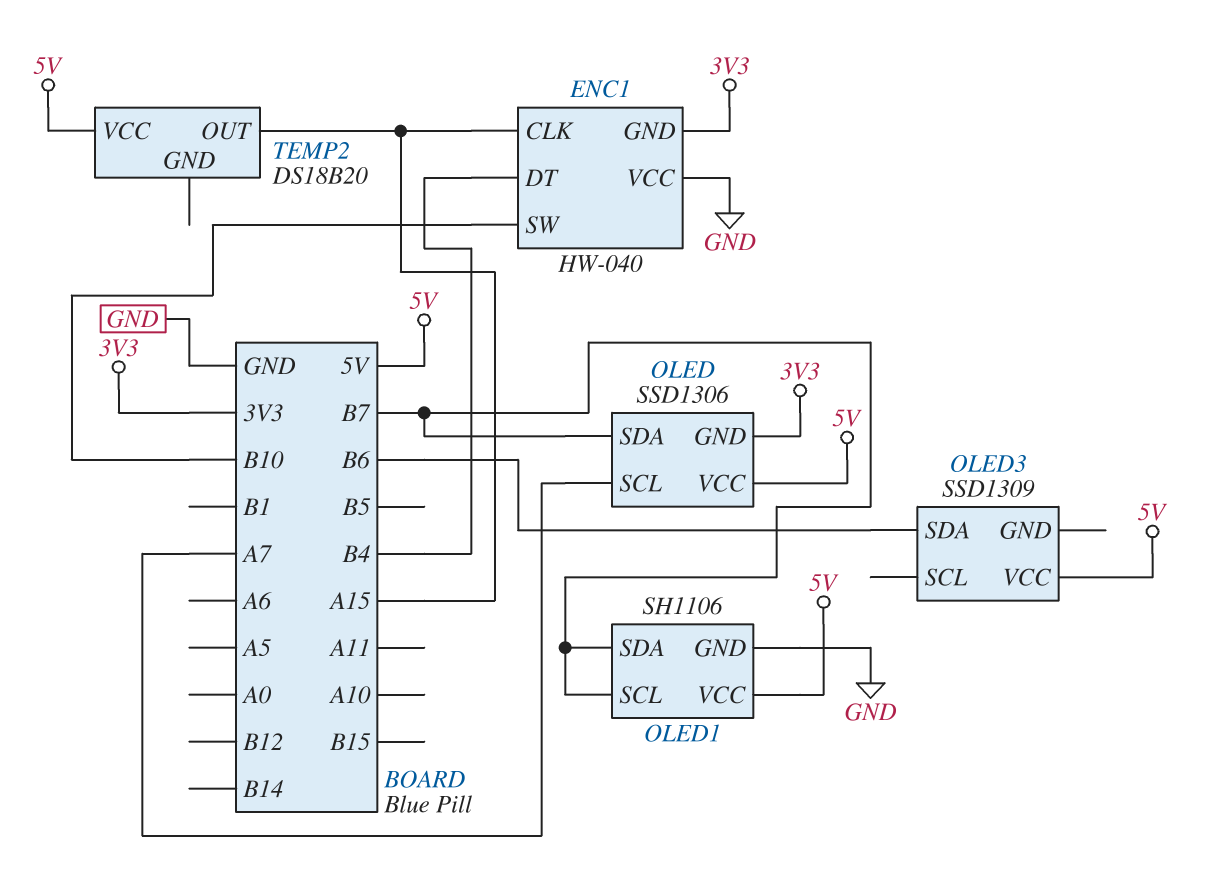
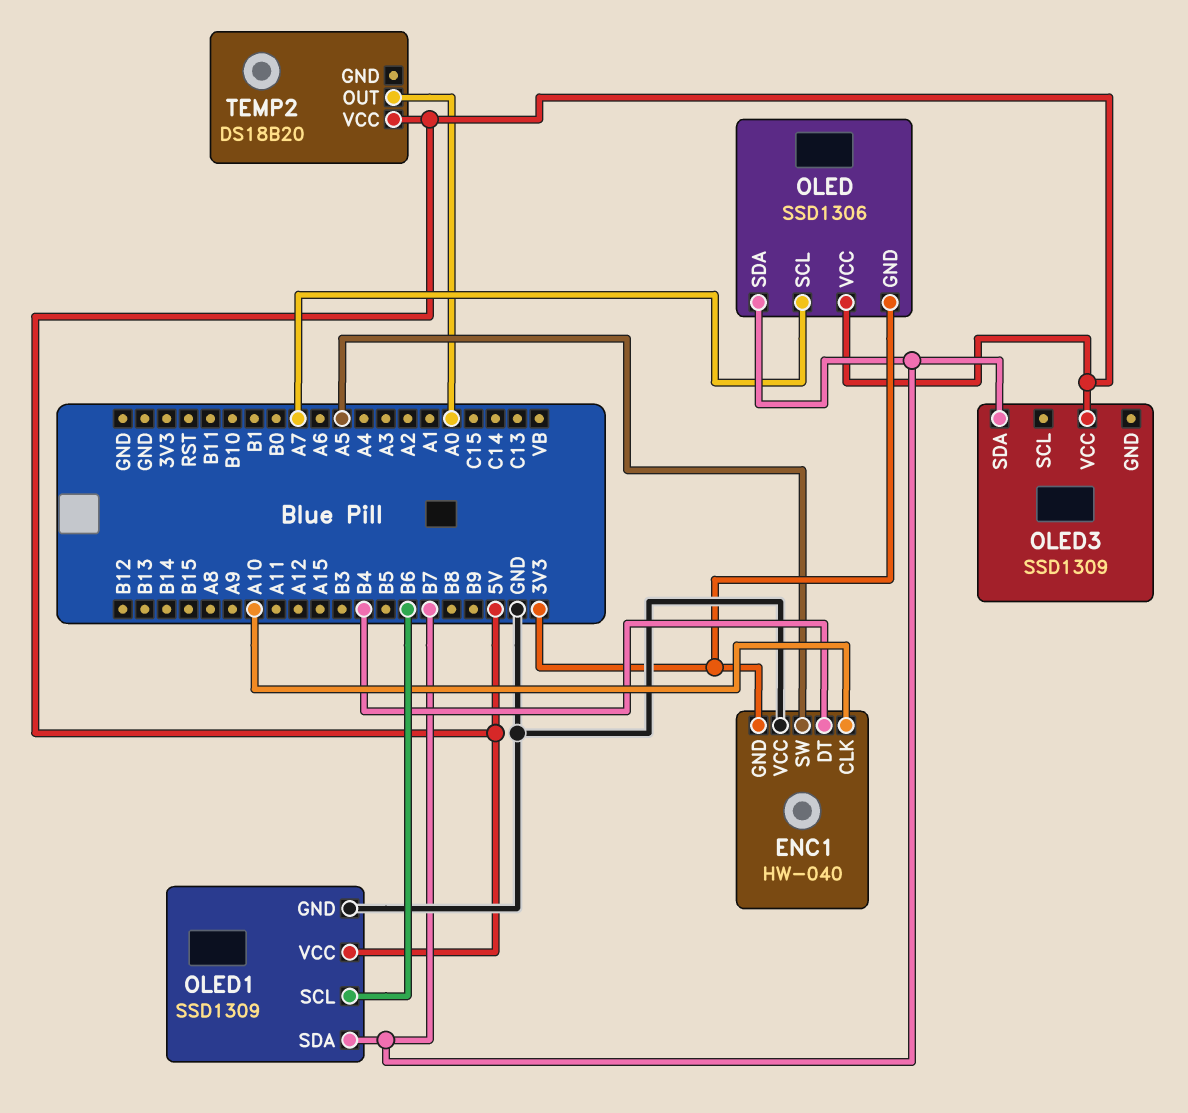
ENC1 pin CLK: A15 -> A10
ENC1 pin SW: B10 -> A5
OLED1: SH1106 -> SSD1309
OLED1 pin SCL: B7 -> B6
OLED3 pin SDA: B6 -> B7
TEMP2 pin OUT: A15 -> A0

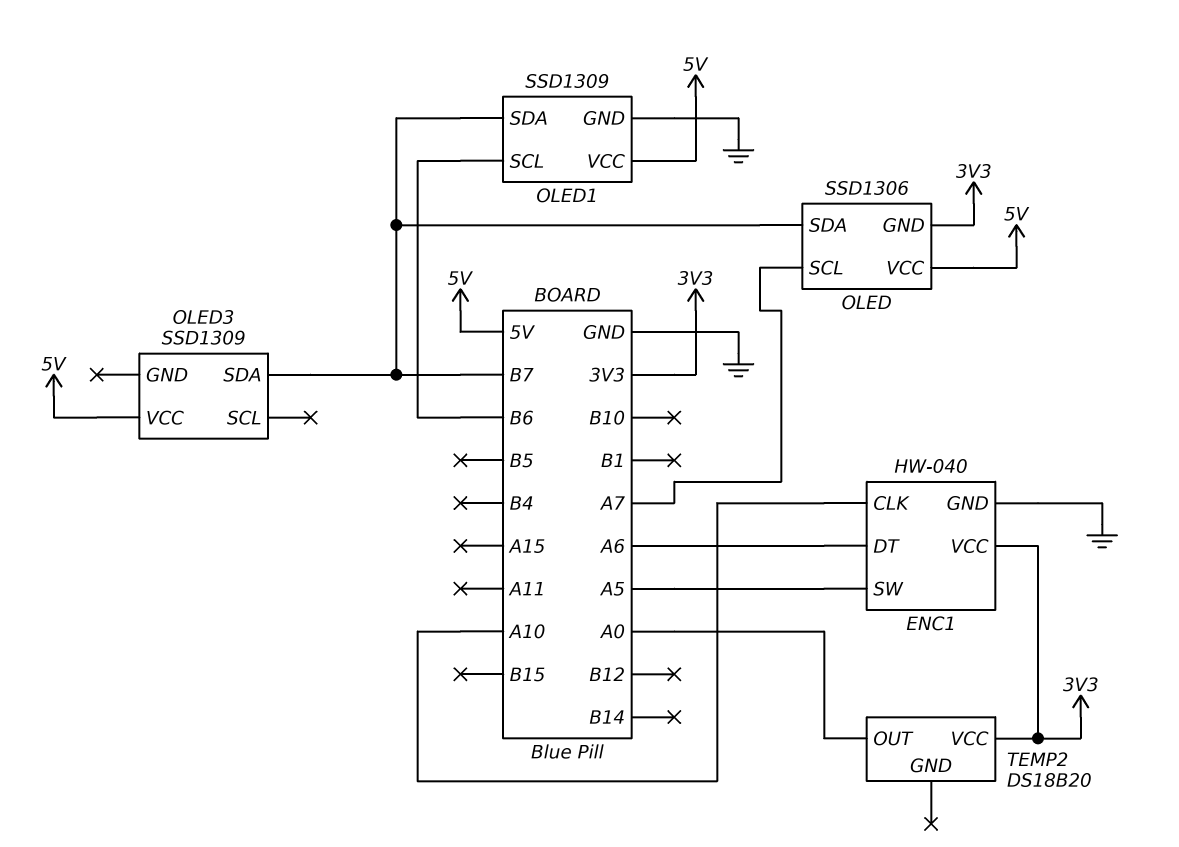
ENC1 pin DT: B4 -> A6
ENC1 pin GND: 3V3 -> GND
ENC1 pin VCC: GND -> 3V3
TEMP2 pin VCC: 5V -> 3V3

